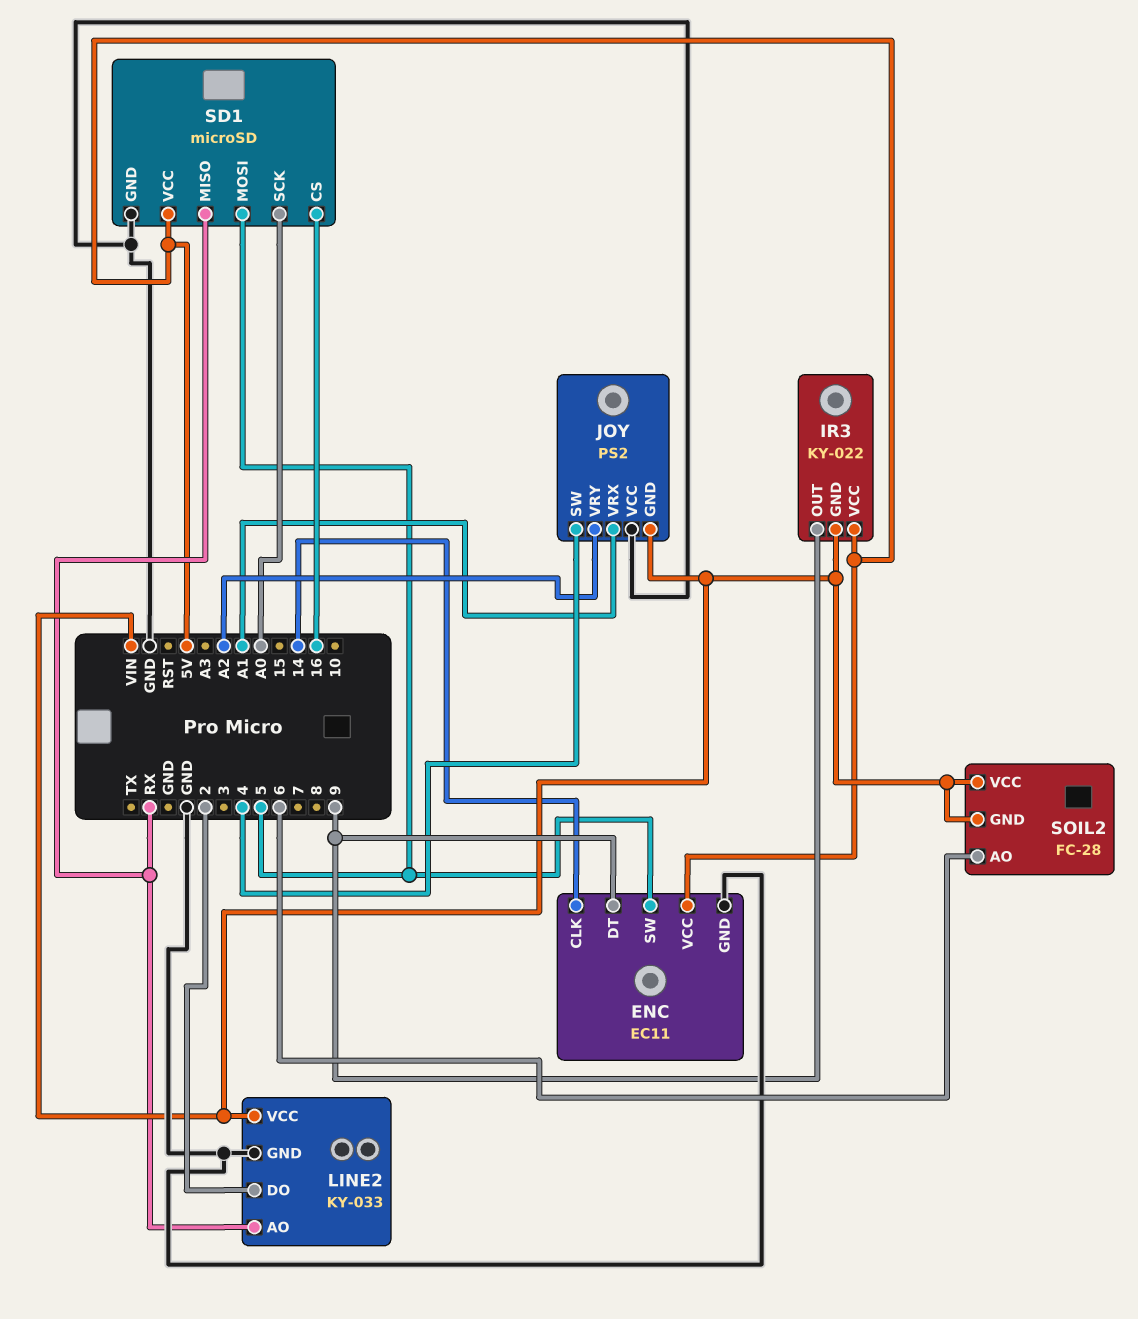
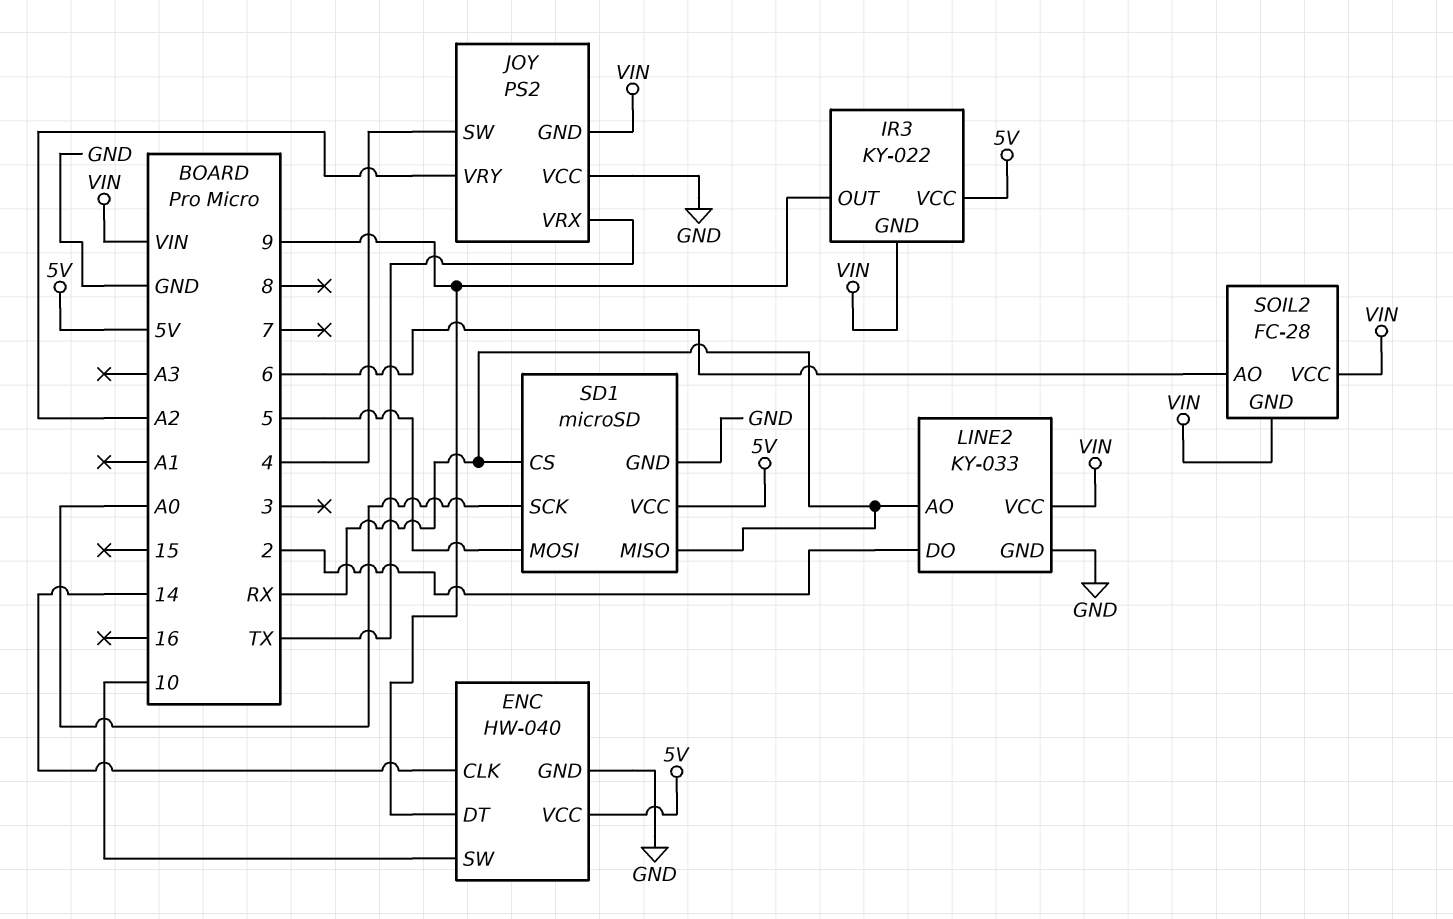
ENC: EC11 -> HW-040
ENC pin SW: 5 -> 10
JOY pin VRX: A1 -> TX
SD1 pin CS: 16 -> RX

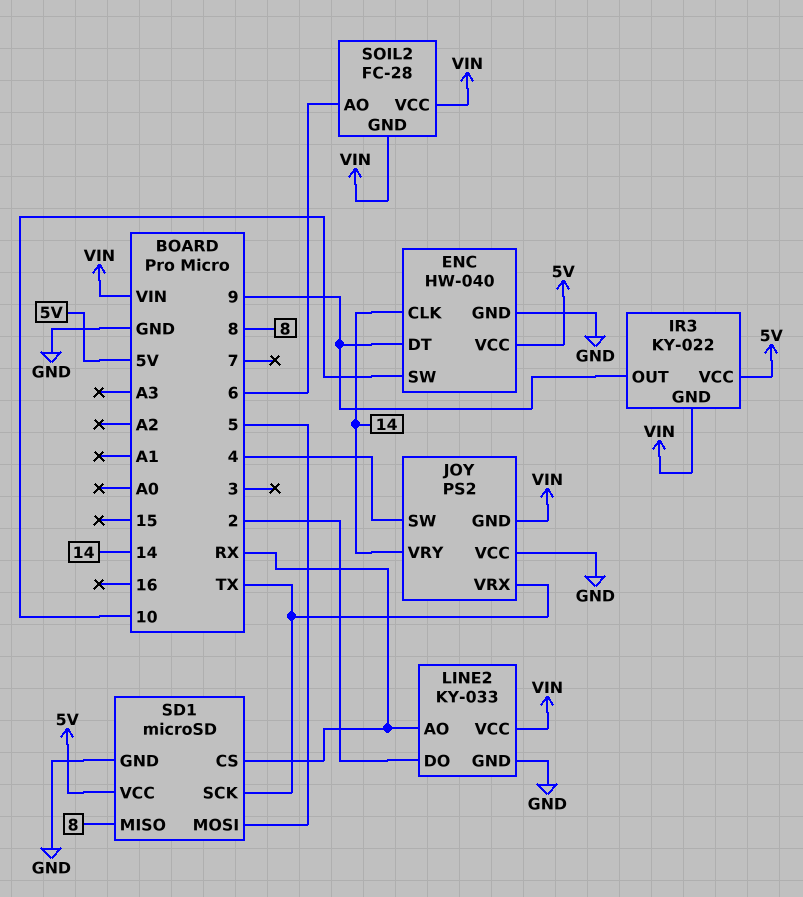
JOY pin VRY: A2 -> 14
SD1 pin MISO: RX -> 8
SD1 pin SCK: A0 -> TX

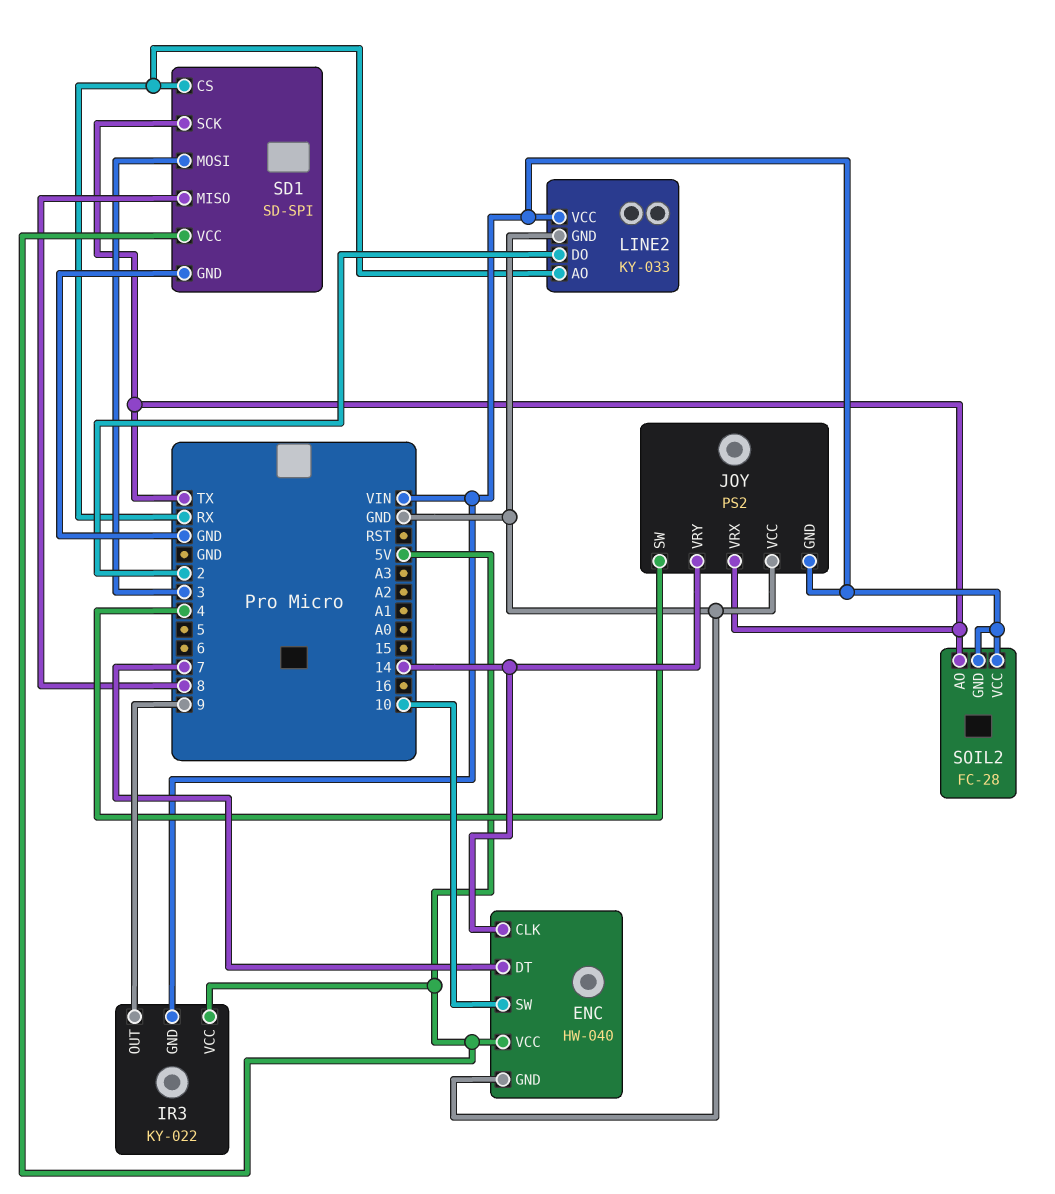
ENC pin DT: 9 -> 7
SD1: microSD -> SD-SPI
SD1 pin MOSI: 5 -> 3
SOIL2 pin AO: 6 -> TX

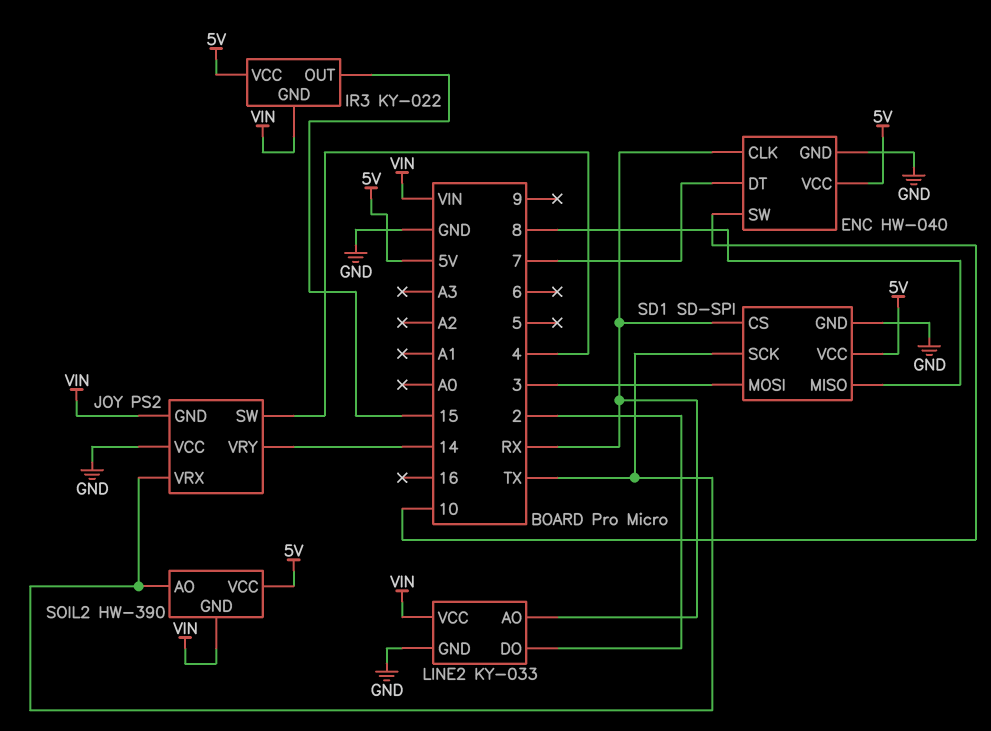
ENC pin CLK: 14 -> RX
IR3 pin OUT: 9 -> 15
SOIL2: FC-28 -> HW-390
SOIL2 pin VCC: VIN -> 5V

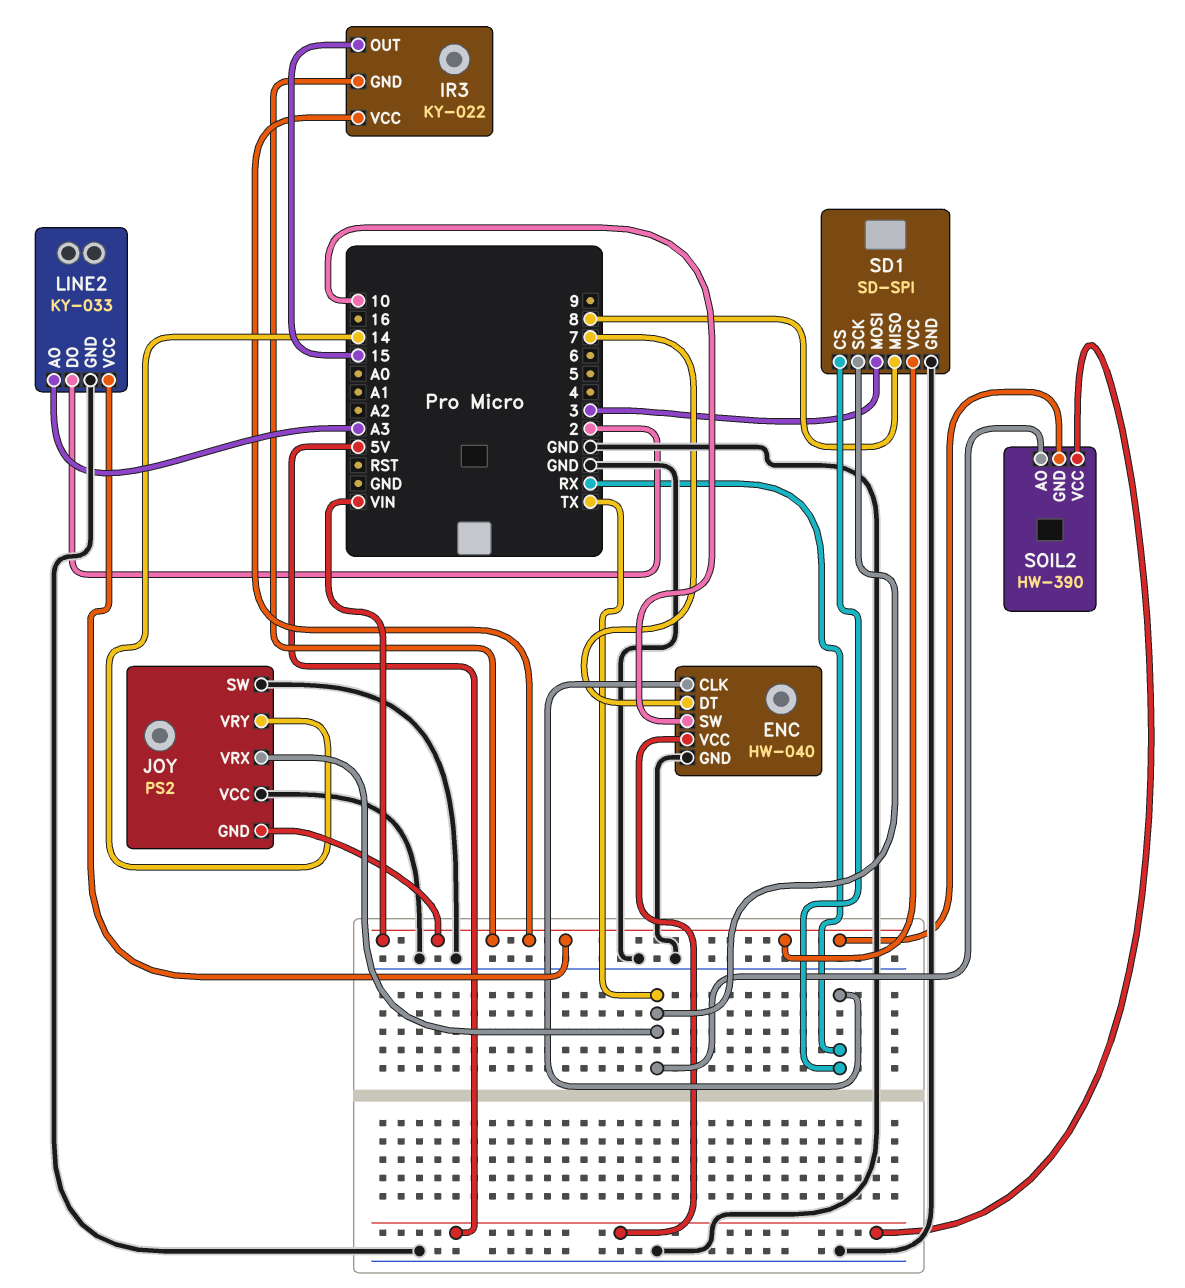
IR3 pin VCC: 5V -> VIN
JOY pin SW: 4 -> GND
LINE2 pin AO: RX -> A3
SD1 pin VCC: 5V -> VIN

